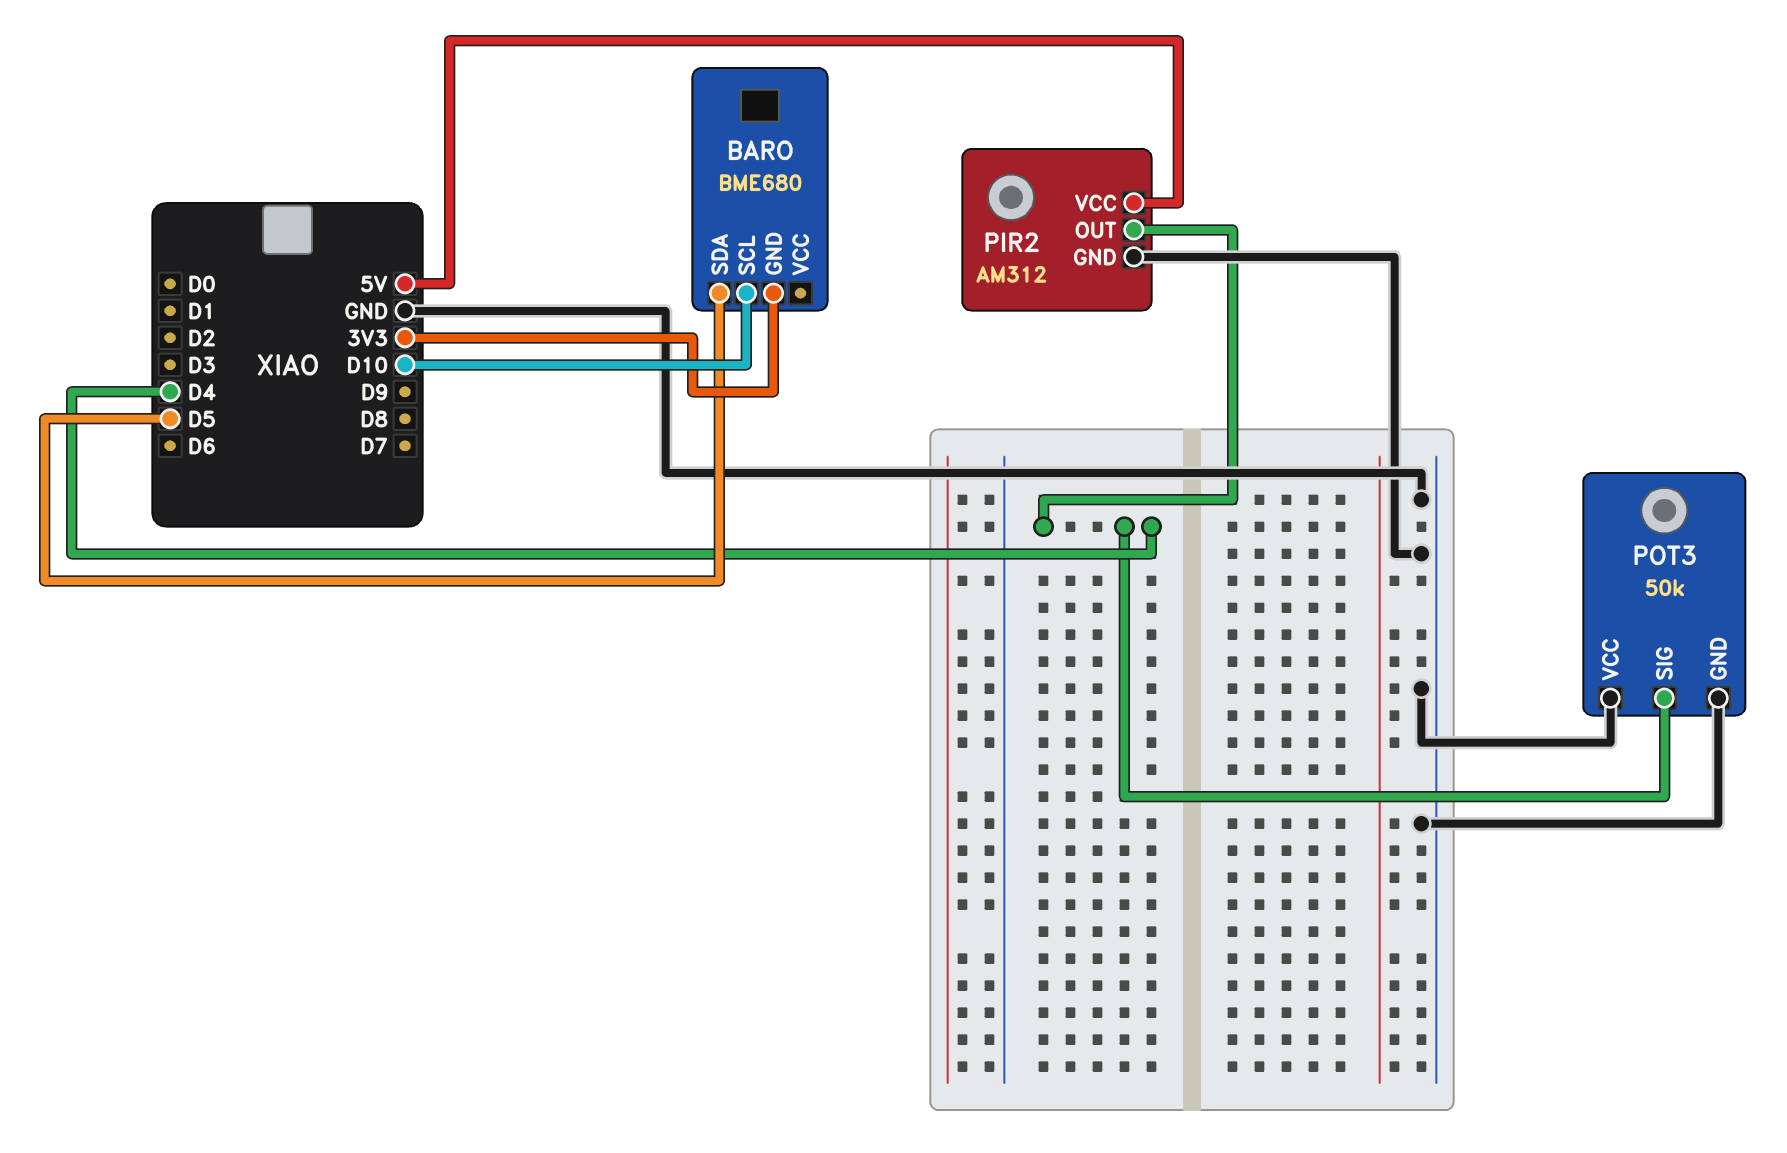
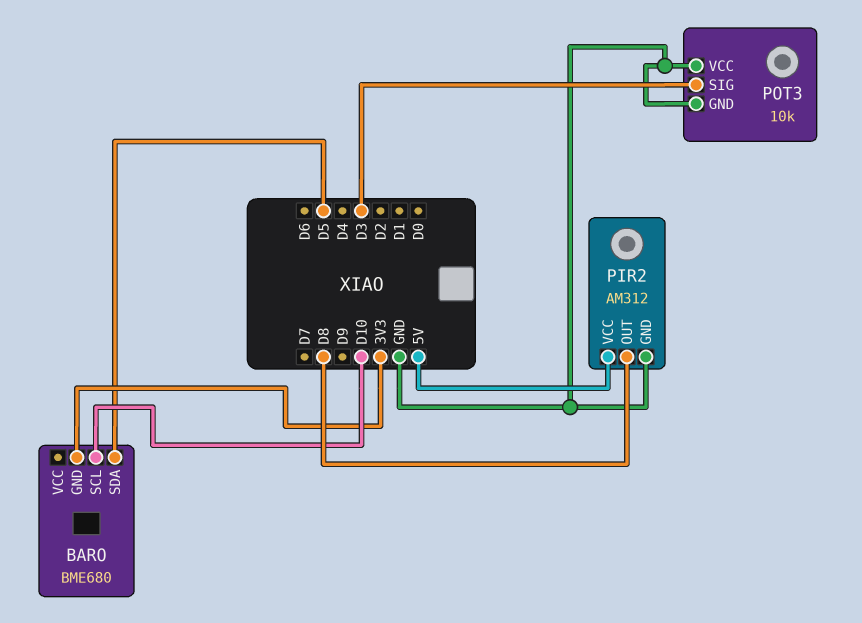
PIR2 pin OUT: D4 -> D8
POT3: 50k -> 10k
POT3 pin SIG: D4 -> D3

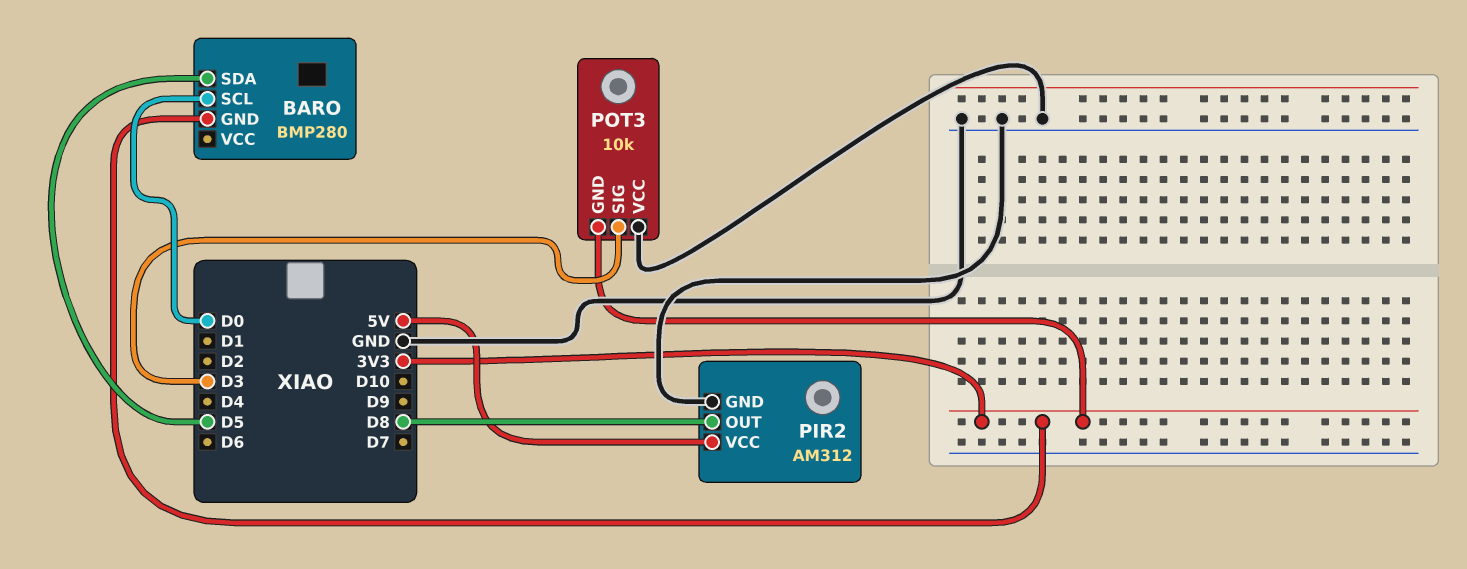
BARO: BME680 -> BMP280
BARO pin SCL: D10 -> D0
POT3 pin GND: GND -> 3V3

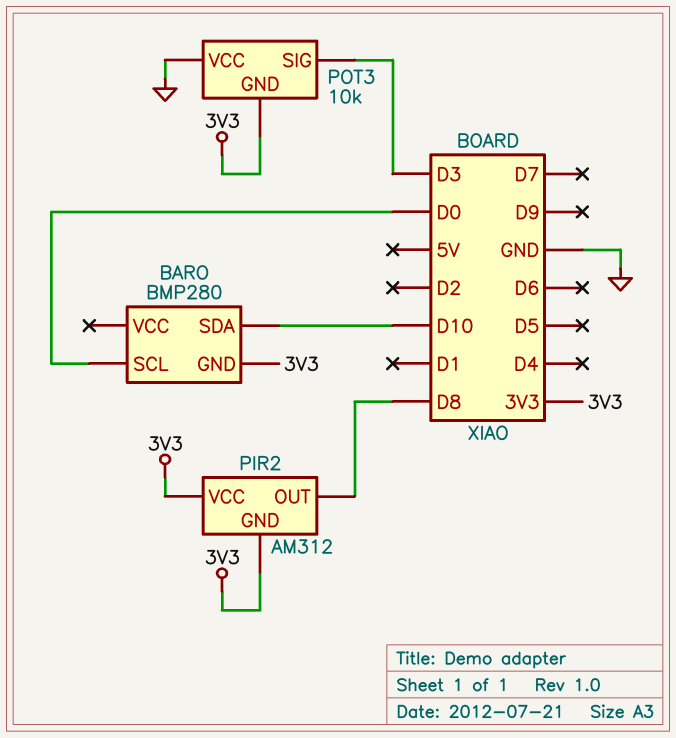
BARO pin SDA: D5 -> D10
PIR2 pin GND: GND -> 3V3
PIR2 pin VCC: 5V -> 3V3

